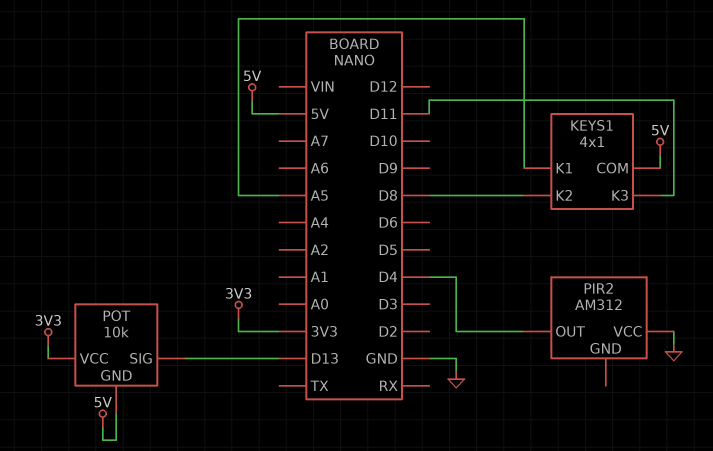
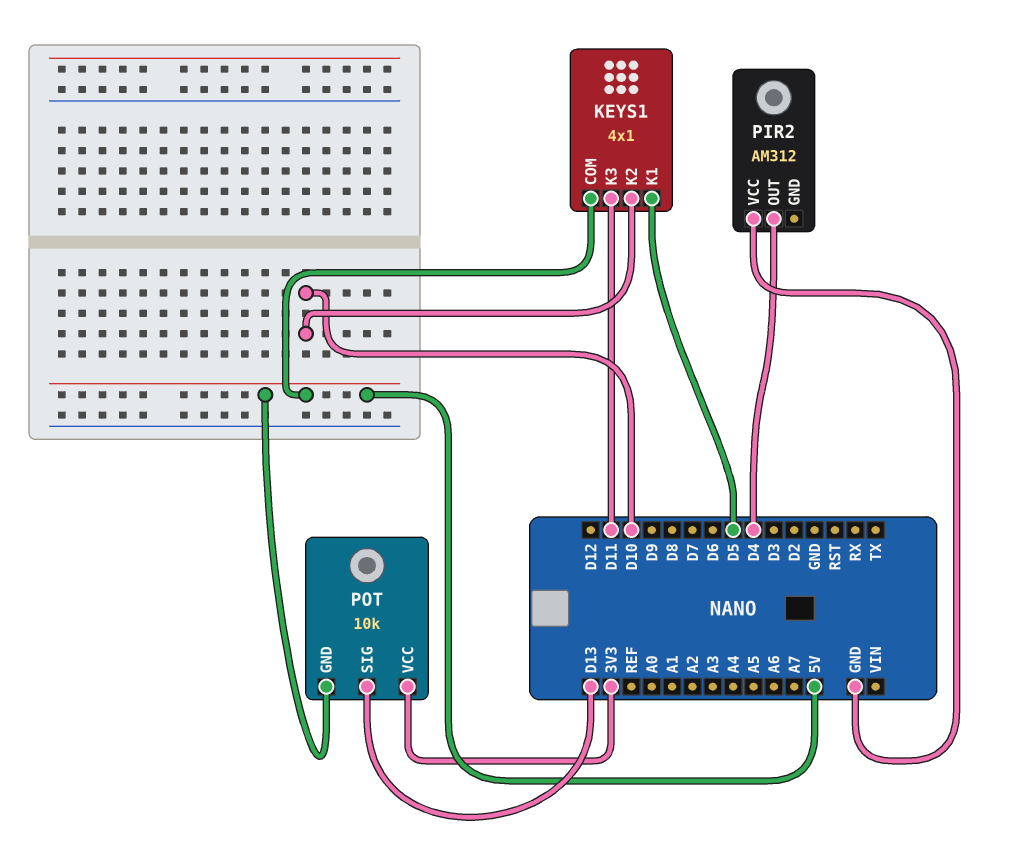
KEYS1 pin K1: A5 -> D5
KEYS1 pin K2: D8 -> D10

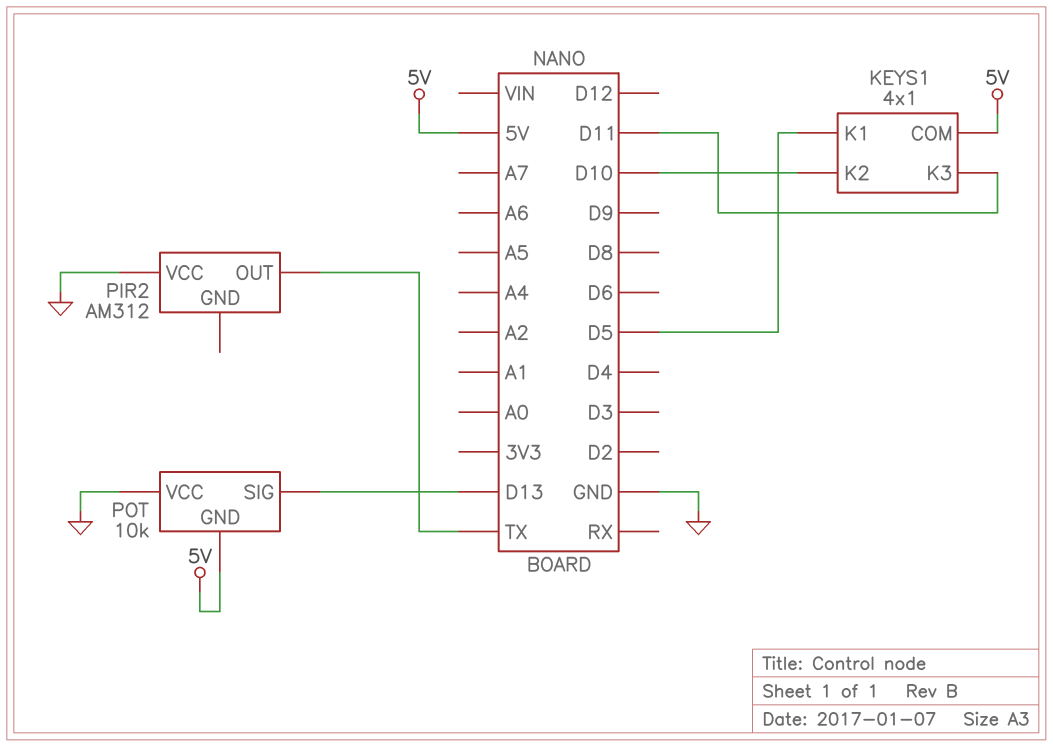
PIR2 pin OUT: D4 -> TX
POT pin VCC: 3V3 -> GND

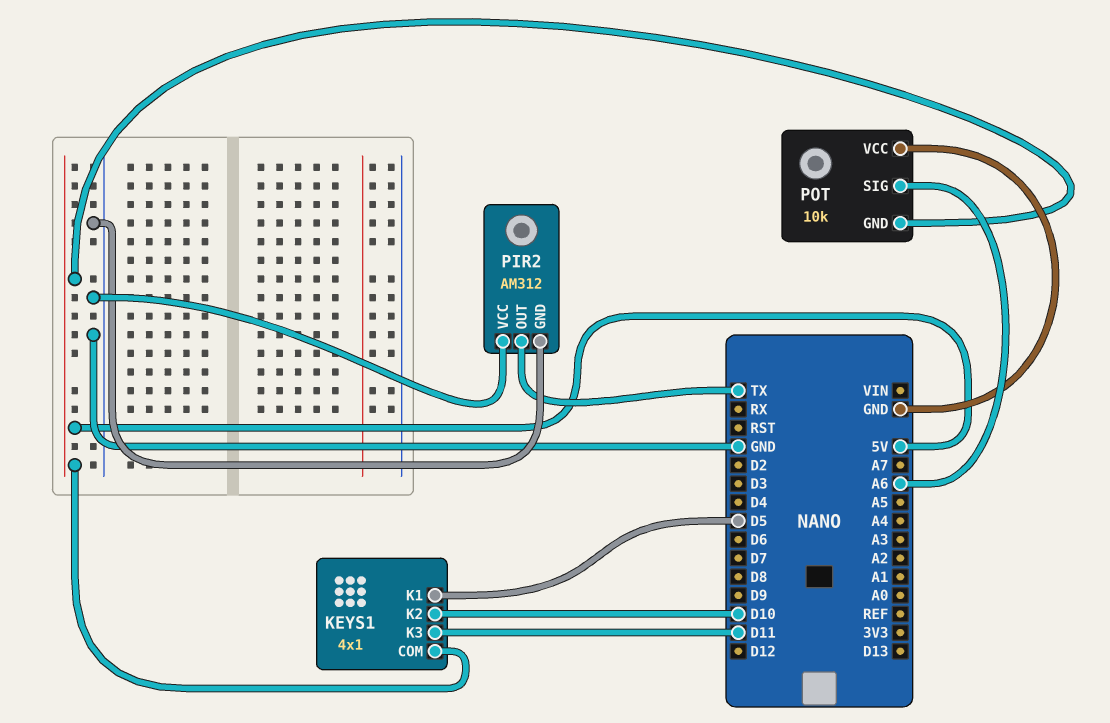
PIR2 pin GND: none -> GND
POT pin SIG: D13 -> A6

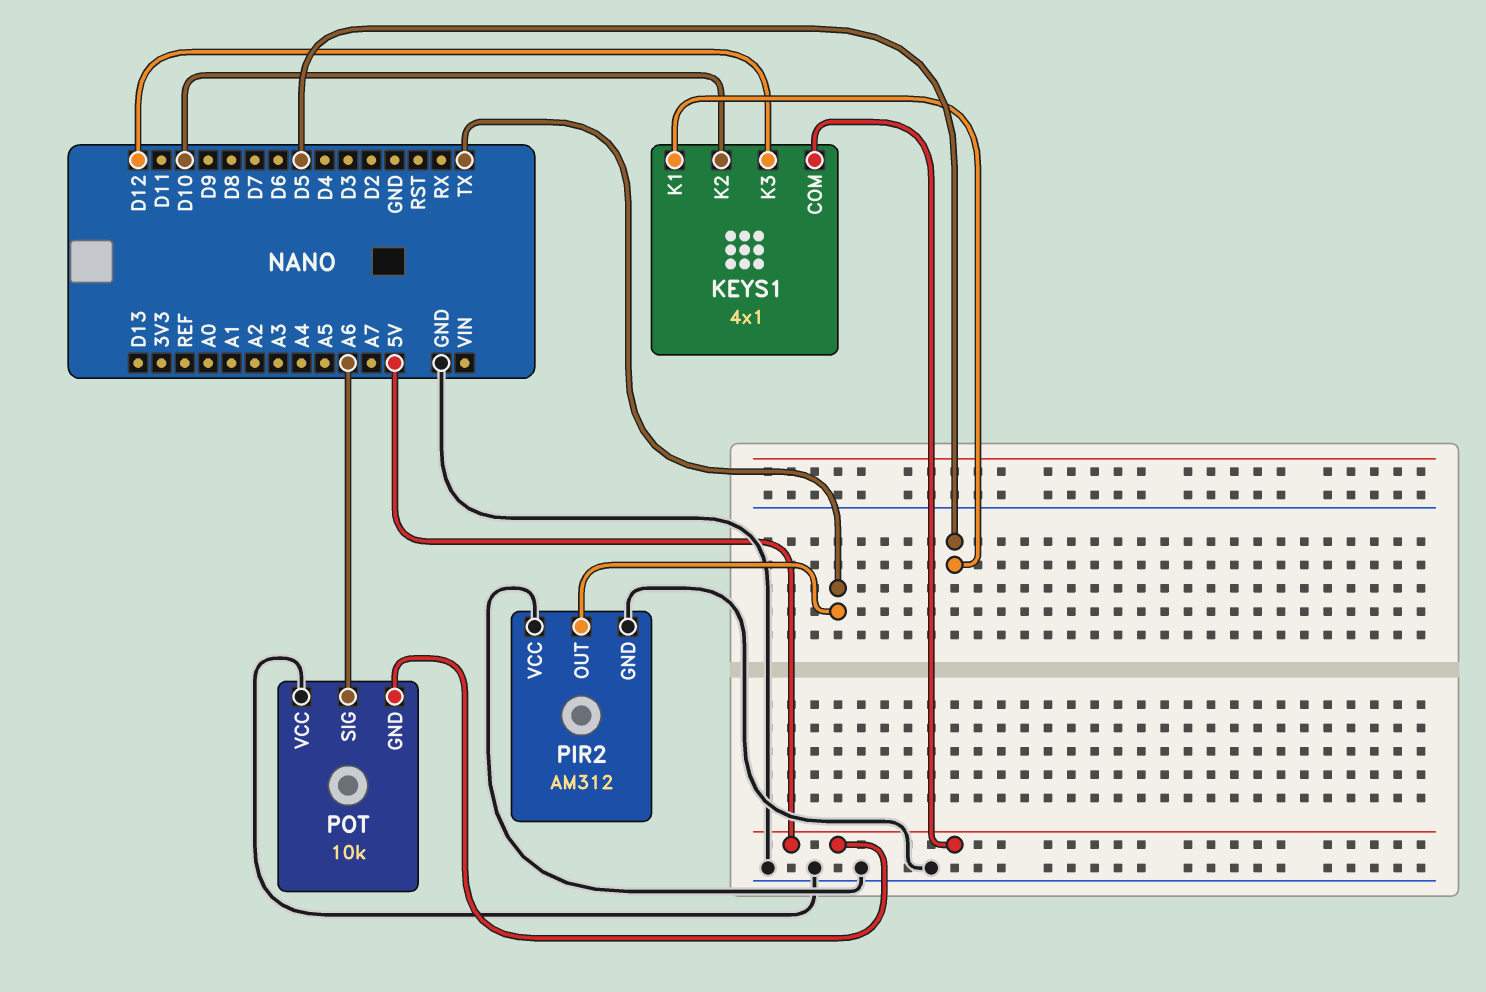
KEYS1 pin K3: D11 -> D12

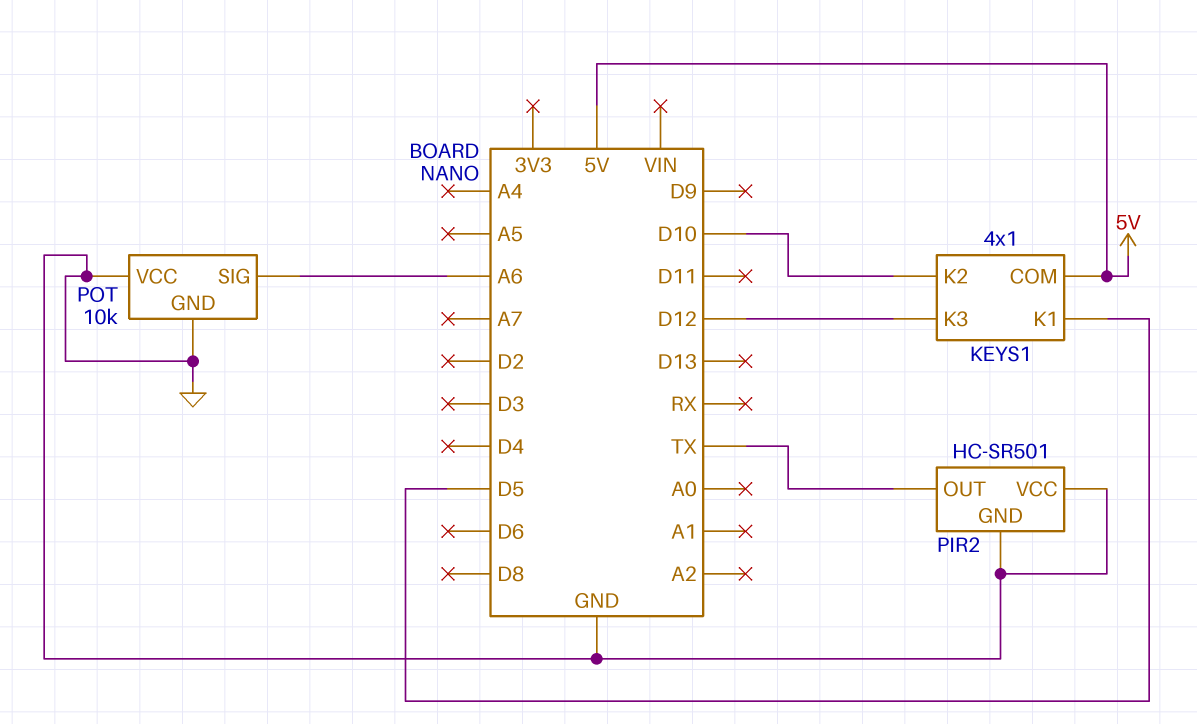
PIR2: AM312 -> HC-SR501
POT pin GND: 5V -> GND

